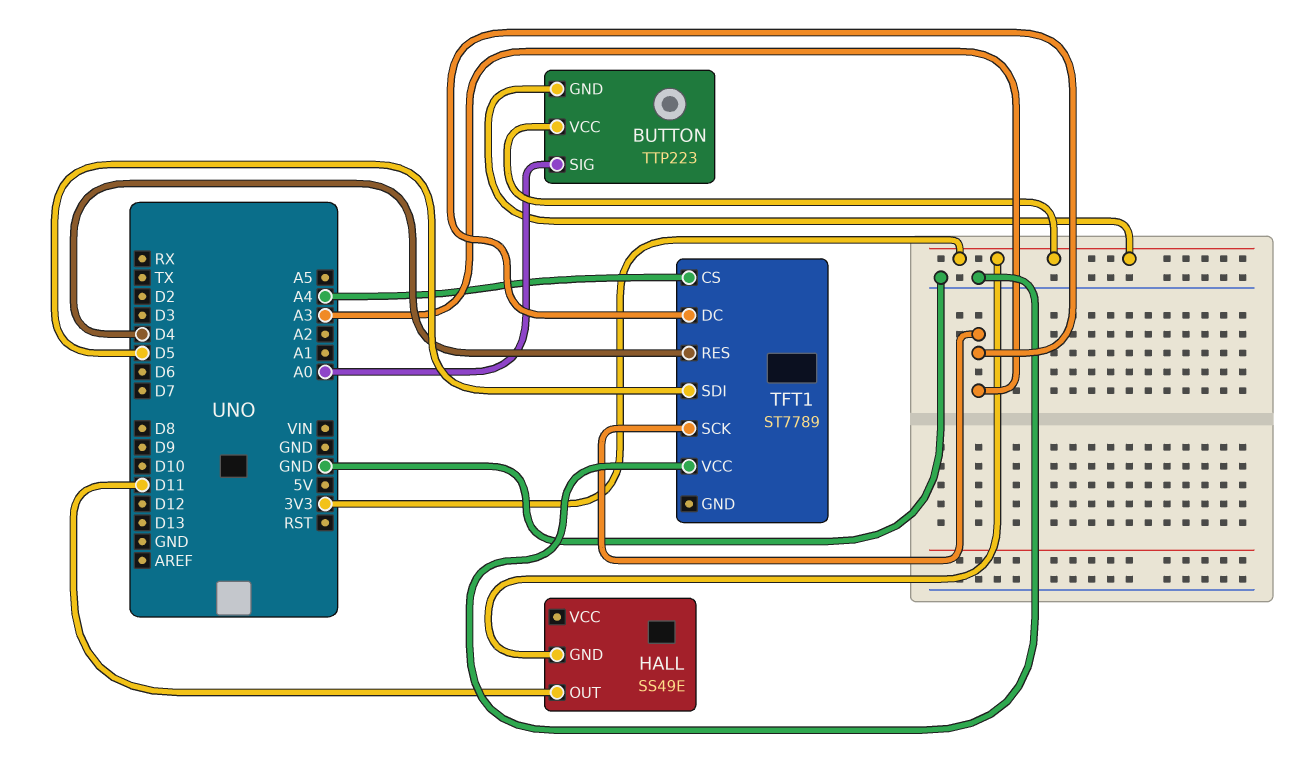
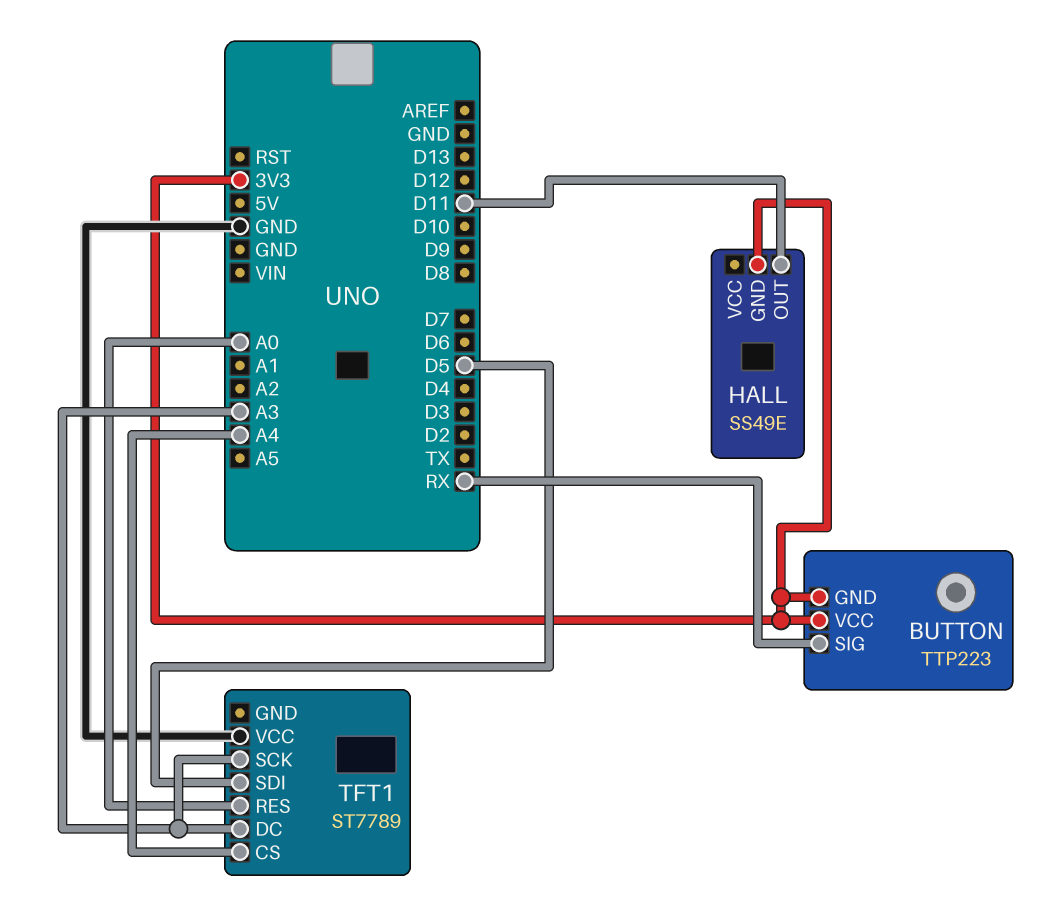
BUTTON pin SIG: A0 -> RX
TFT1 pin RES: D4 -> A0

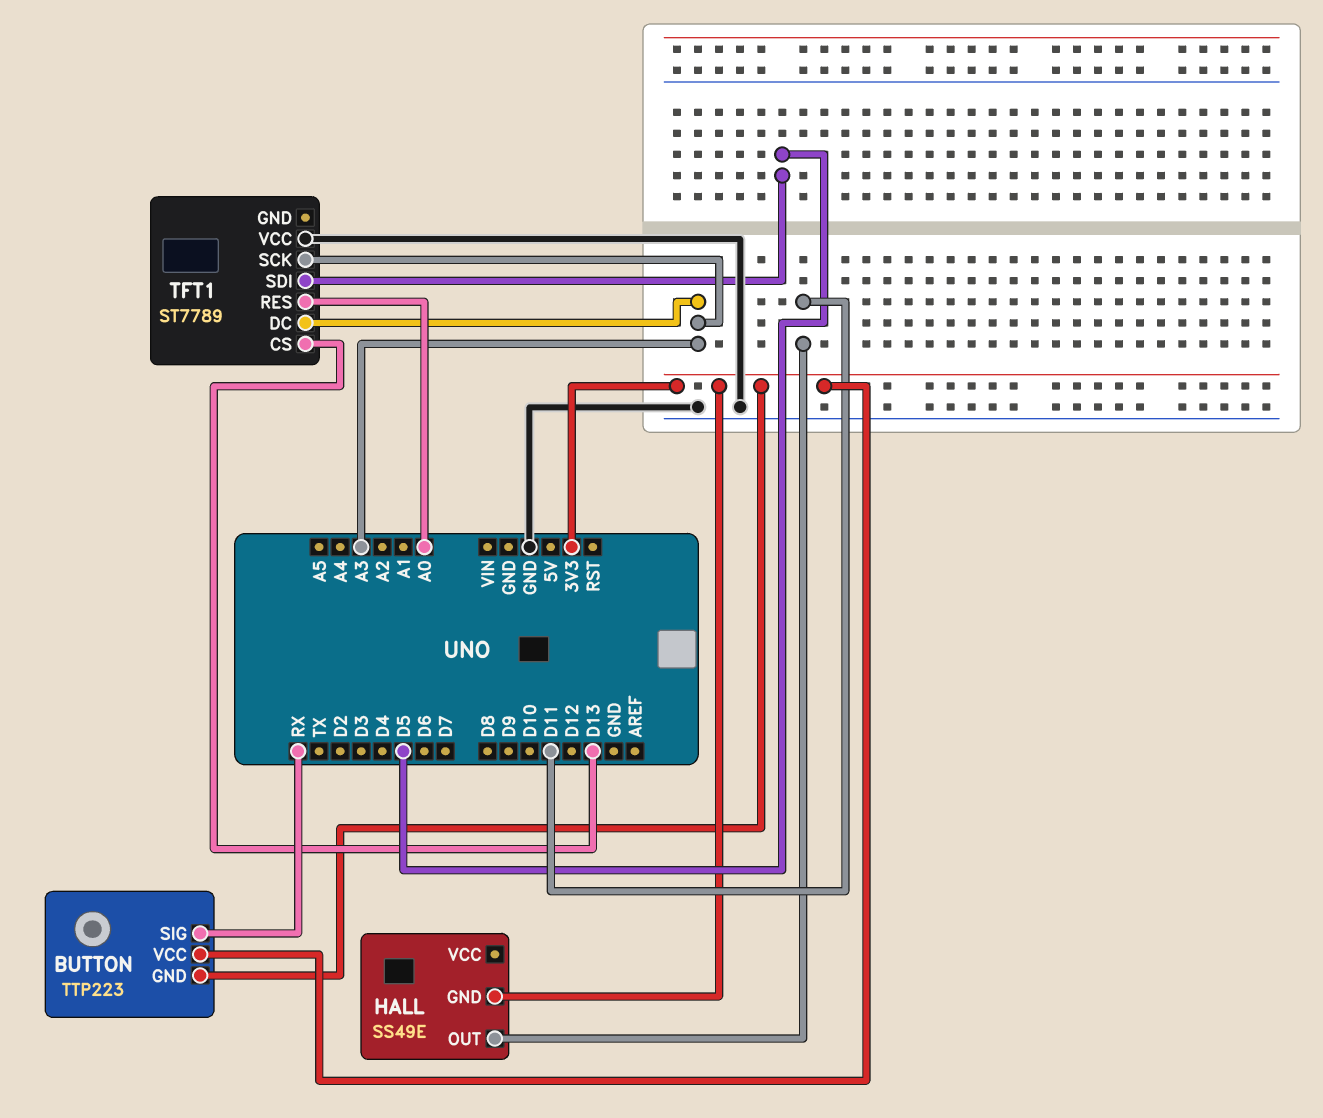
TFT1 pin CS: A4 -> D13

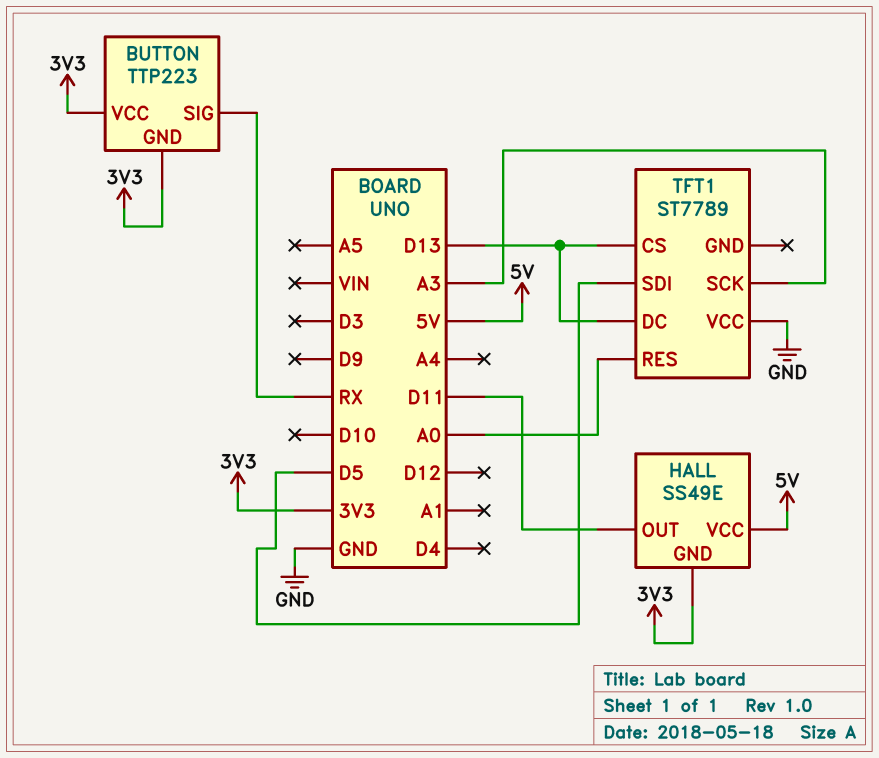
HALL pin VCC: none -> 5V
TFT1 pin DC: A3 -> D13

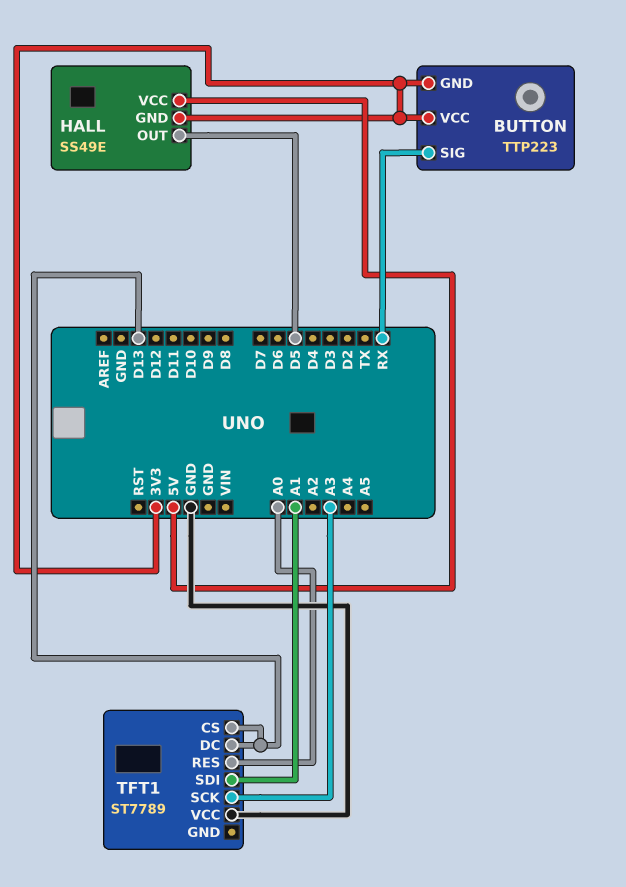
HALL pin OUT: D11 -> D5
TFT1 pin SDI: D5 -> A1

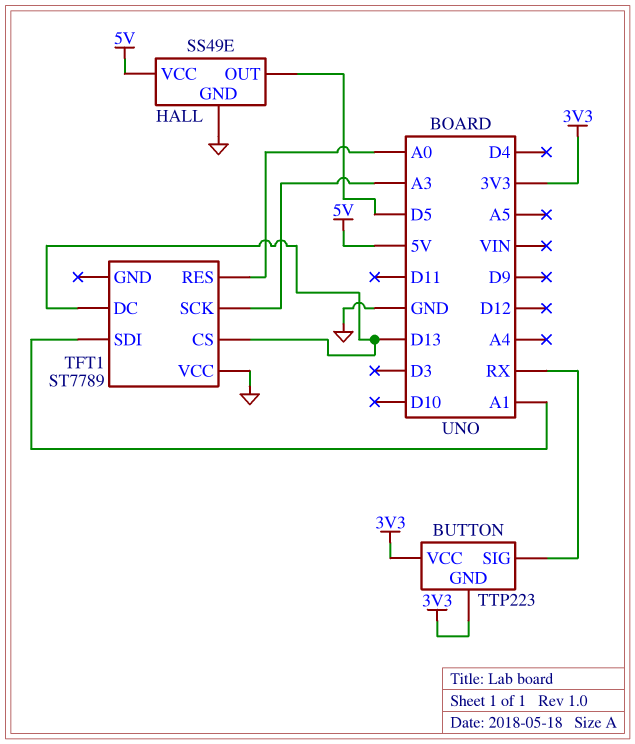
HALL pin GND: 3V3 -> GND

